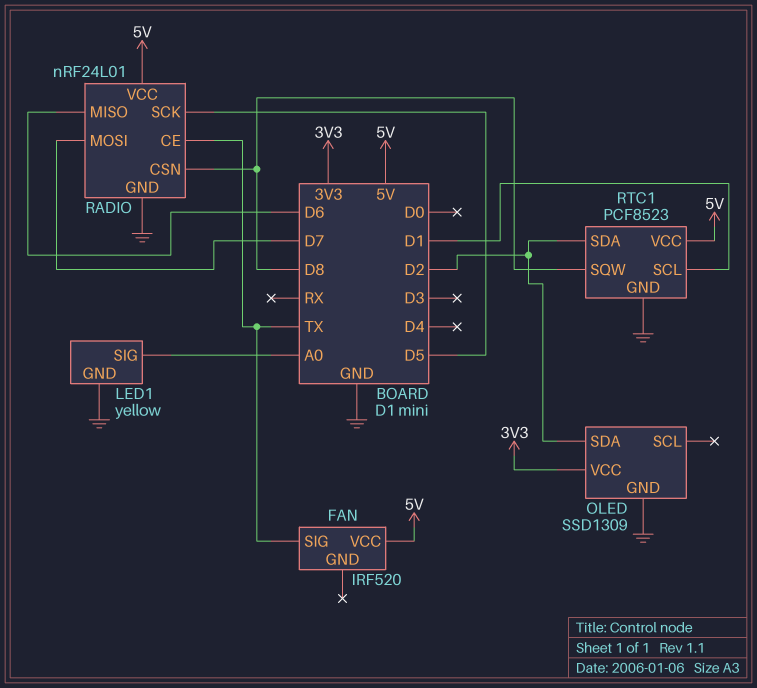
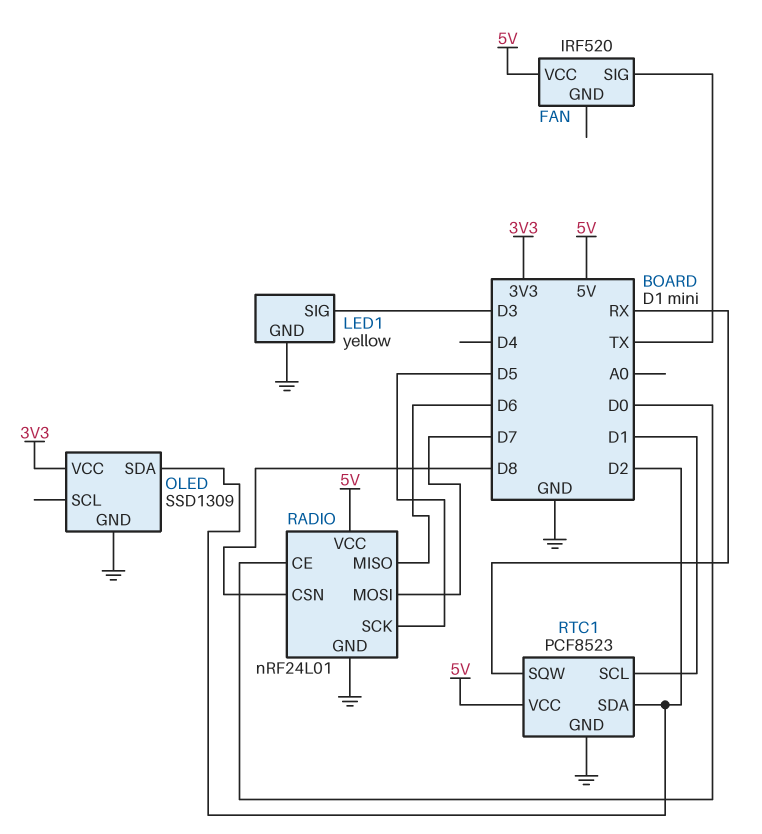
LED1 pin SIG: A0 -> D3
RADIO pin CE: TX -> D0
RTC1 pin SQW: D8 -> RX

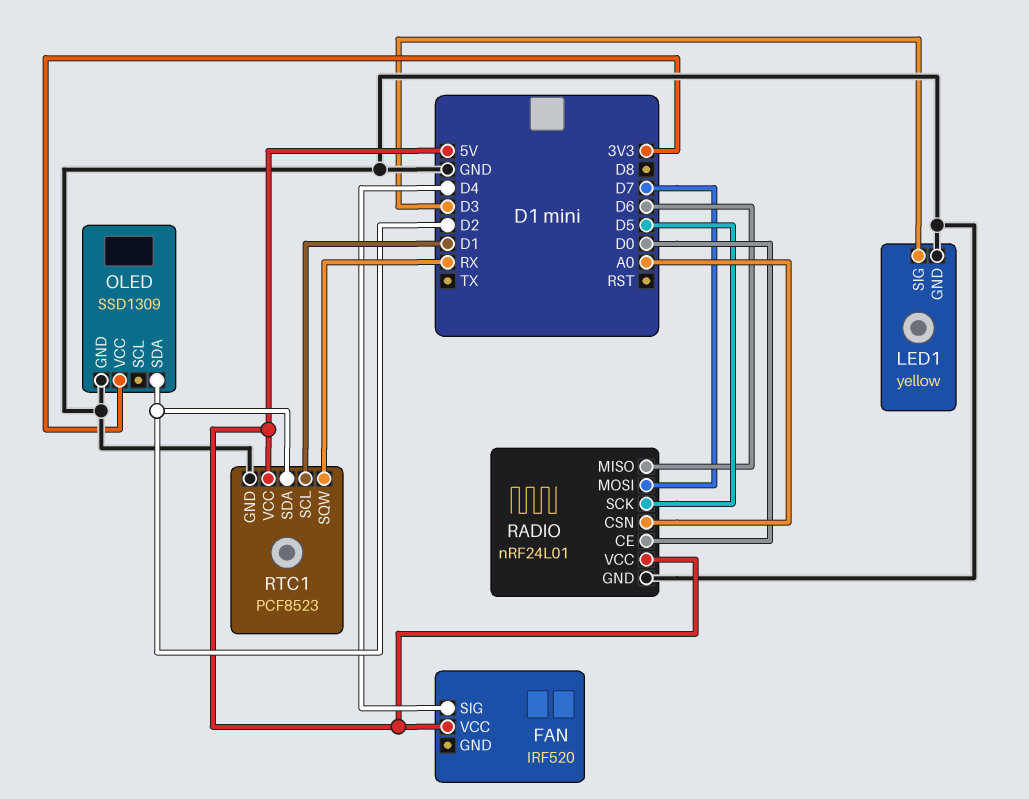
FAN pin SIG: TX -> D4
RADIO pin CSN: D8 -> A0

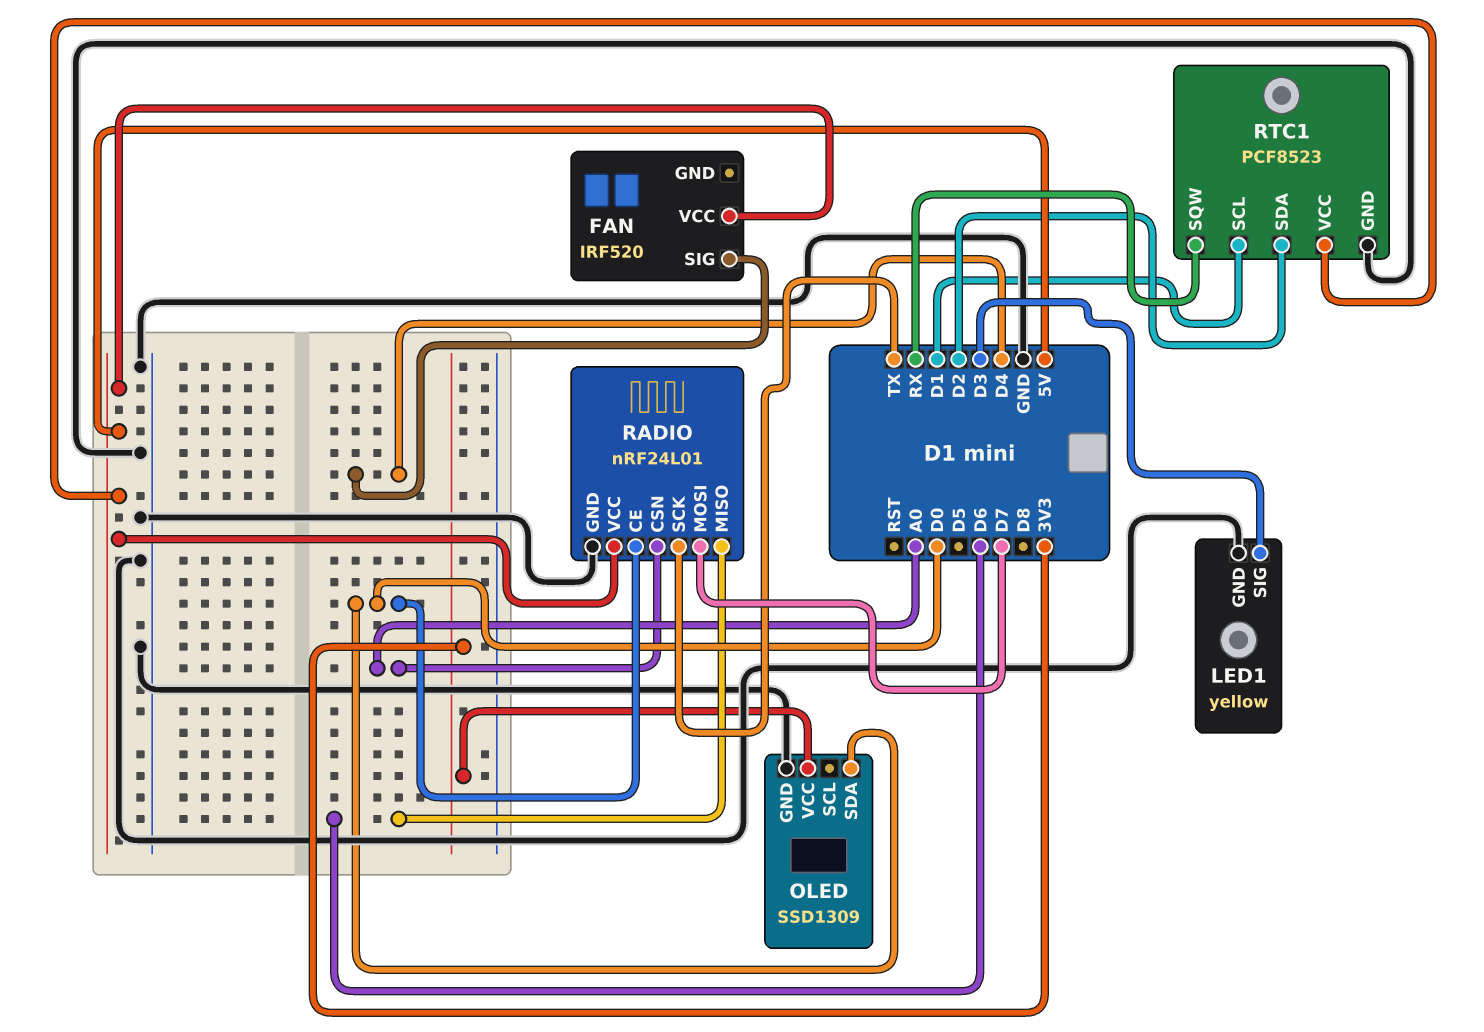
OLED pin SDA: D2 -> D0
RADIO pin SCK: D5 -> TX

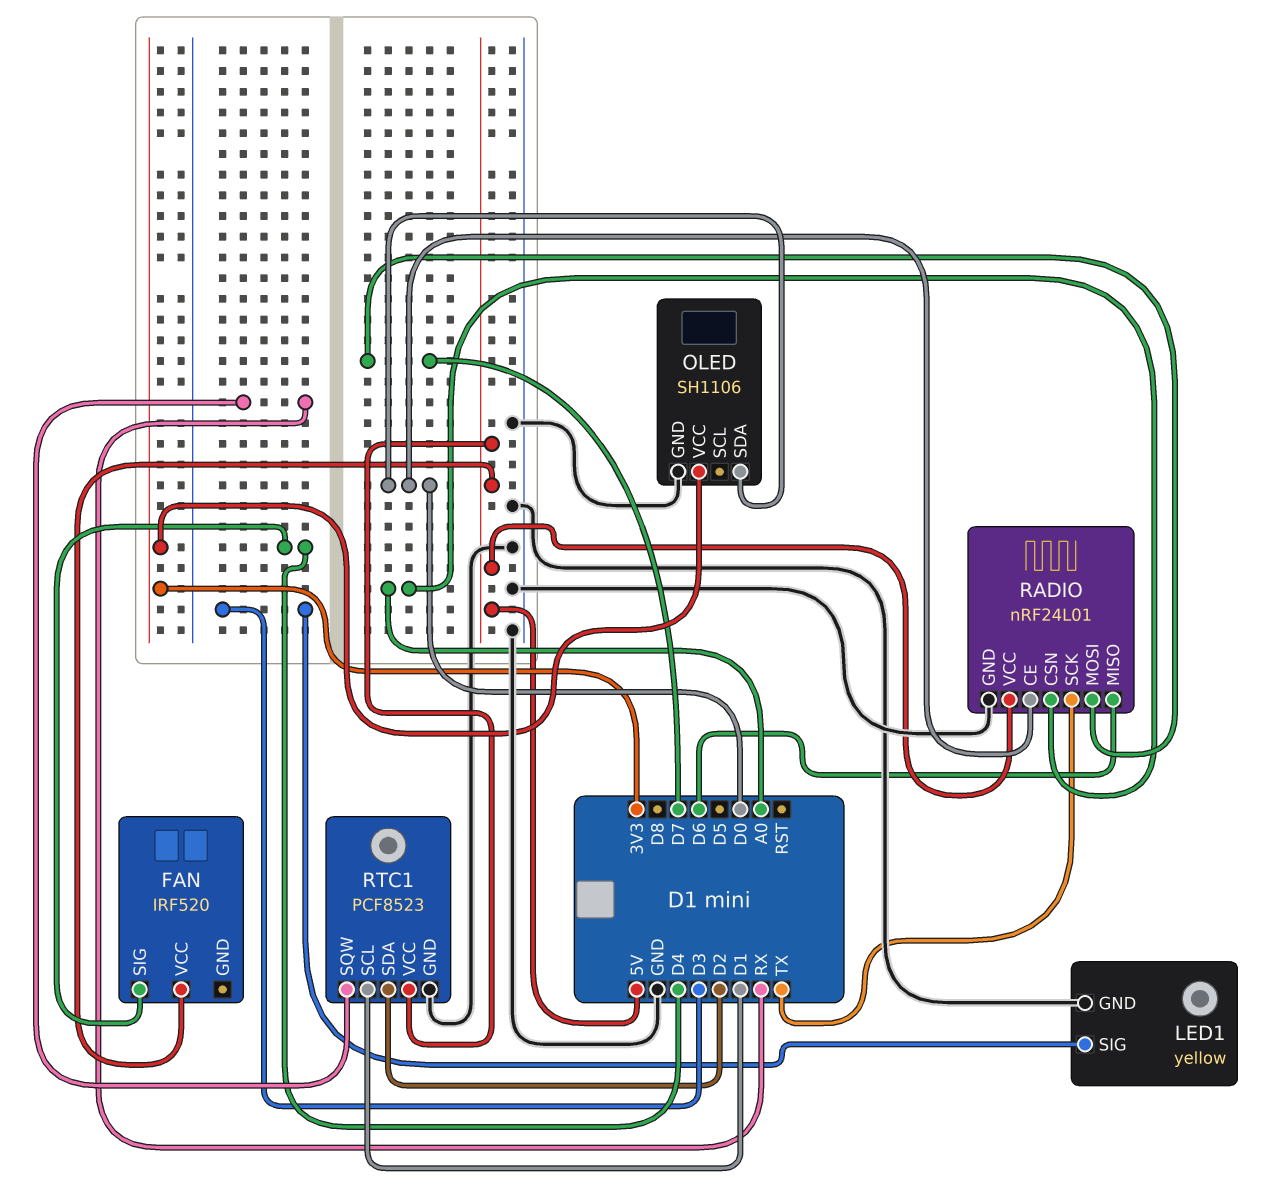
OLED: SSD1309 -> SH1106

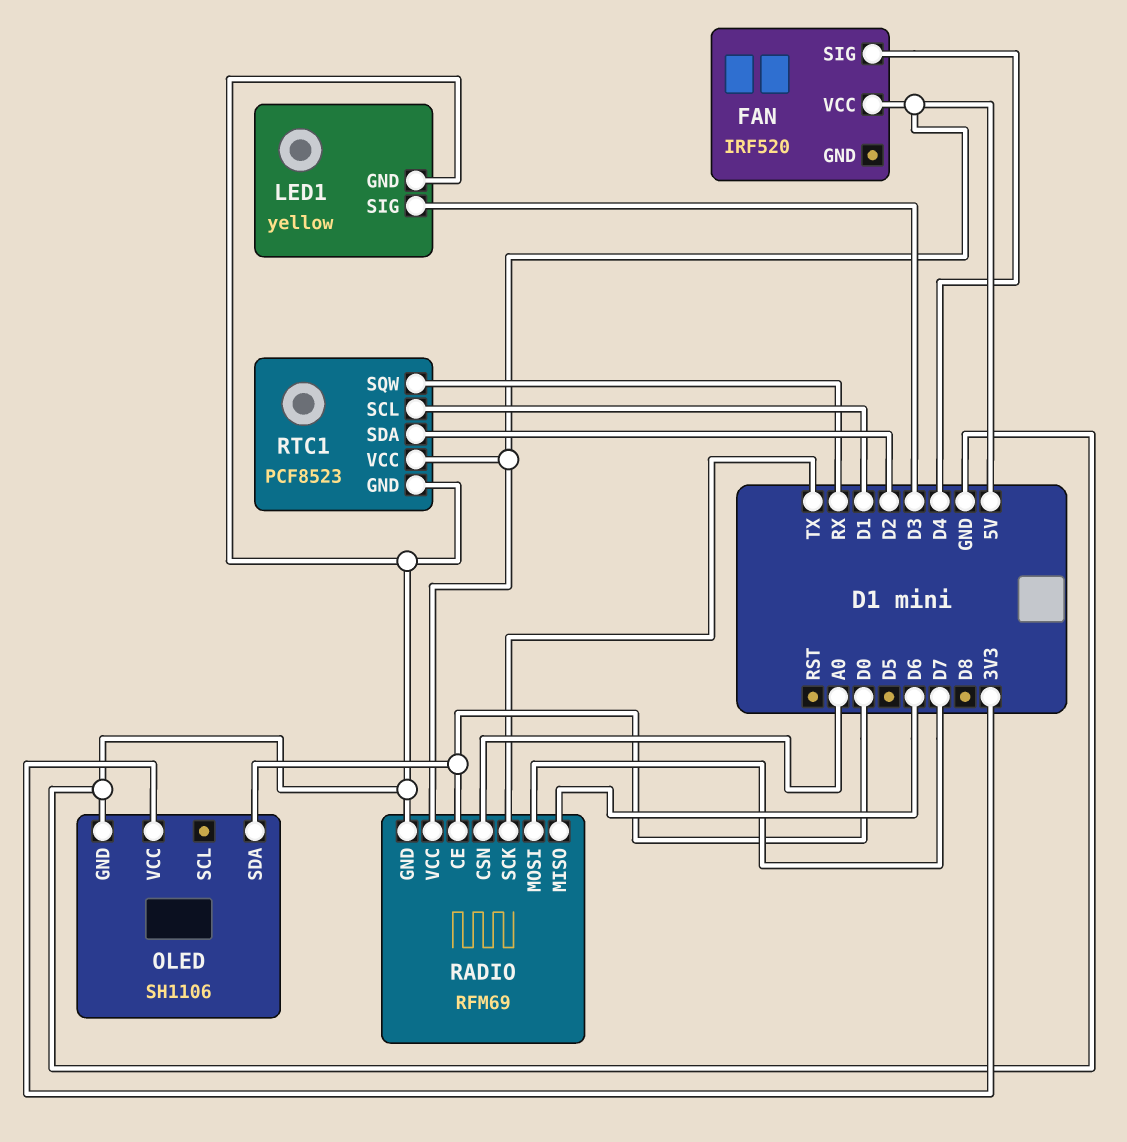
RADIO: nRF24L01 -> RFM69

